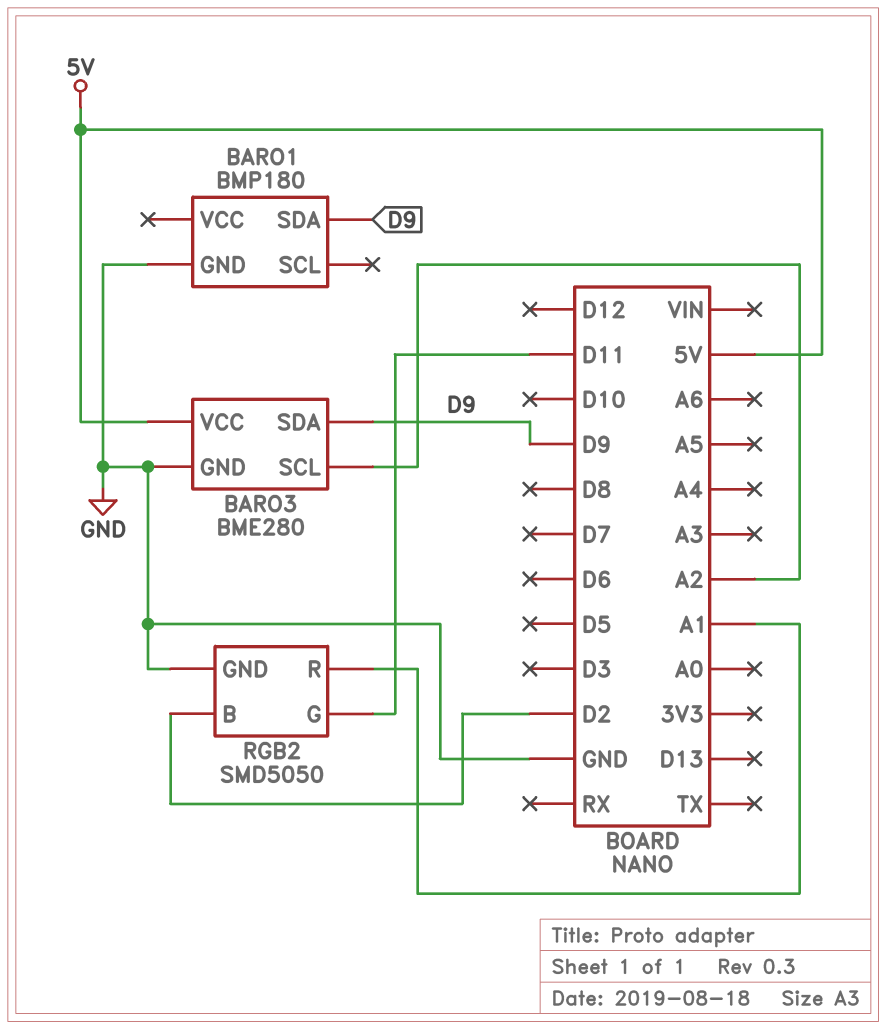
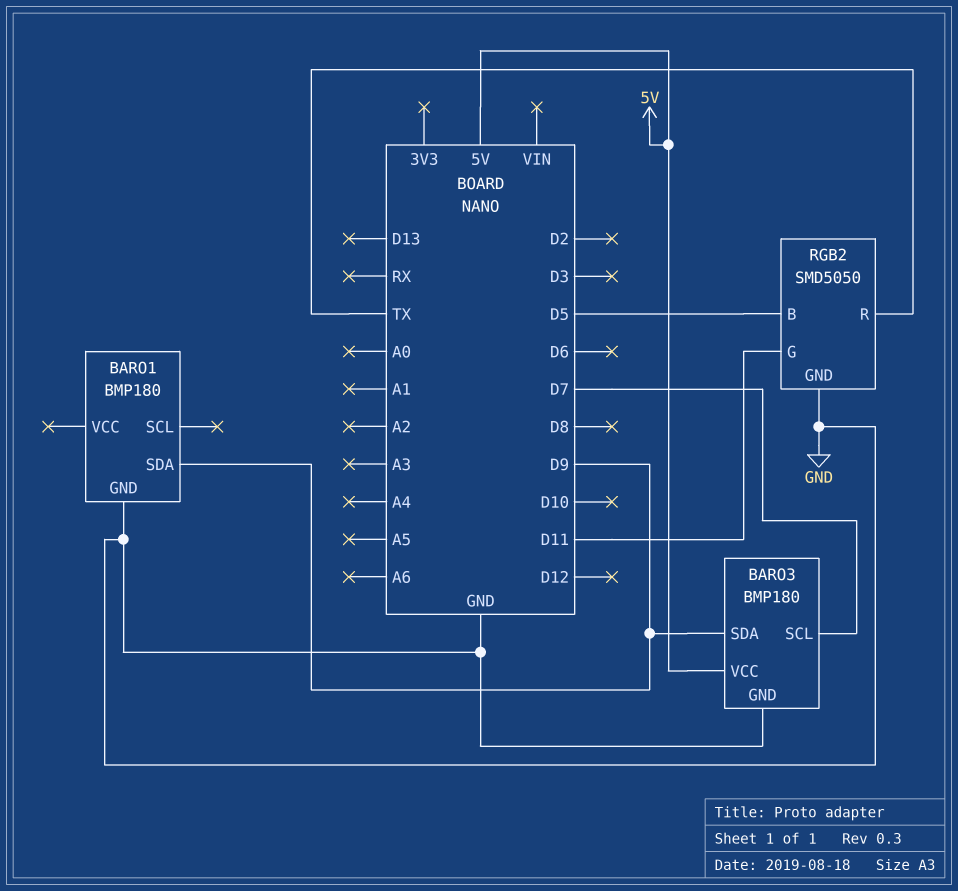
BARO3: BME280 -> BMP180
BARO3 pin SCL: A2 -> D7
RGB2 pin B: D2 -> D5
RGB2 pin R: A1 -> TX

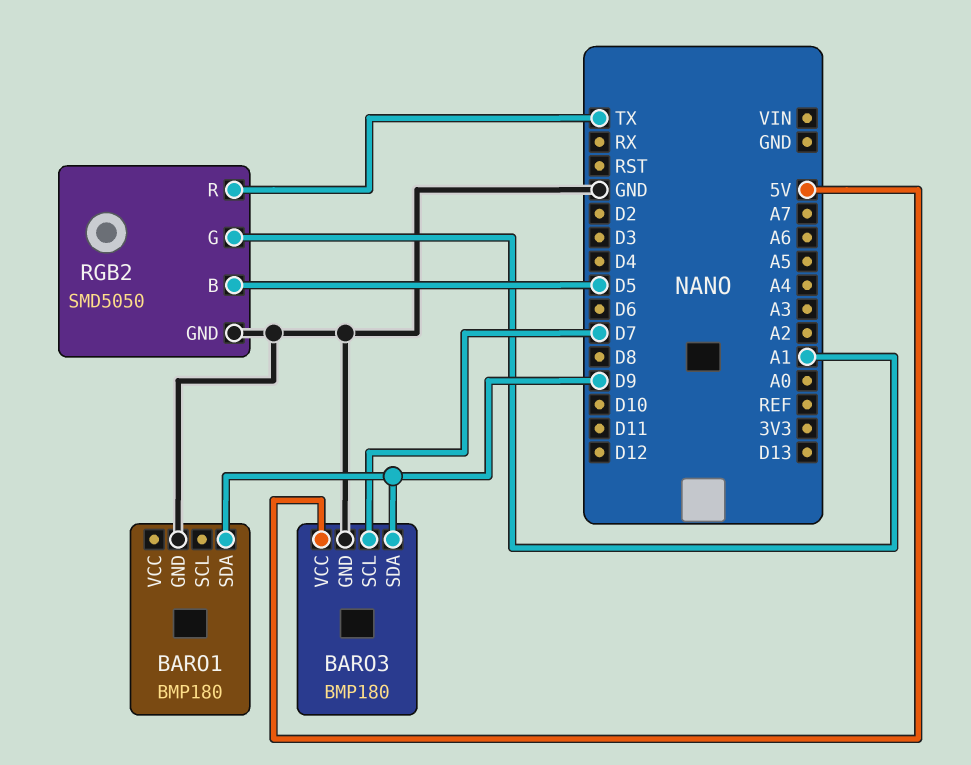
RGB2 pin G: D11 -> A1

